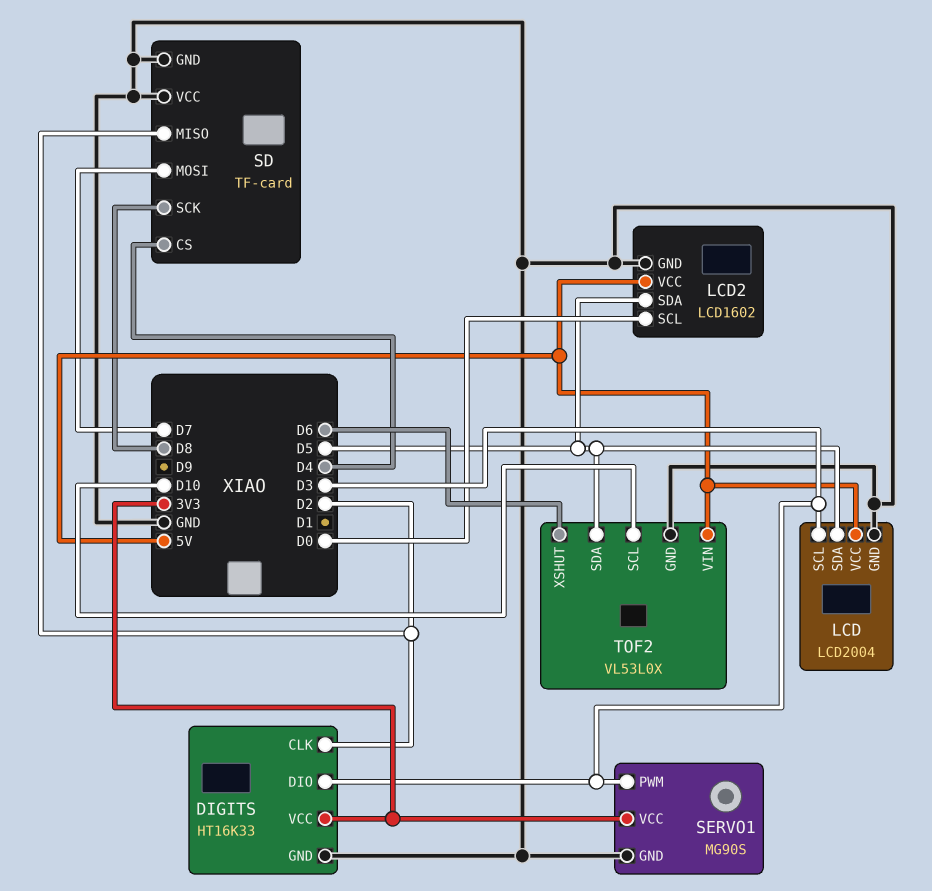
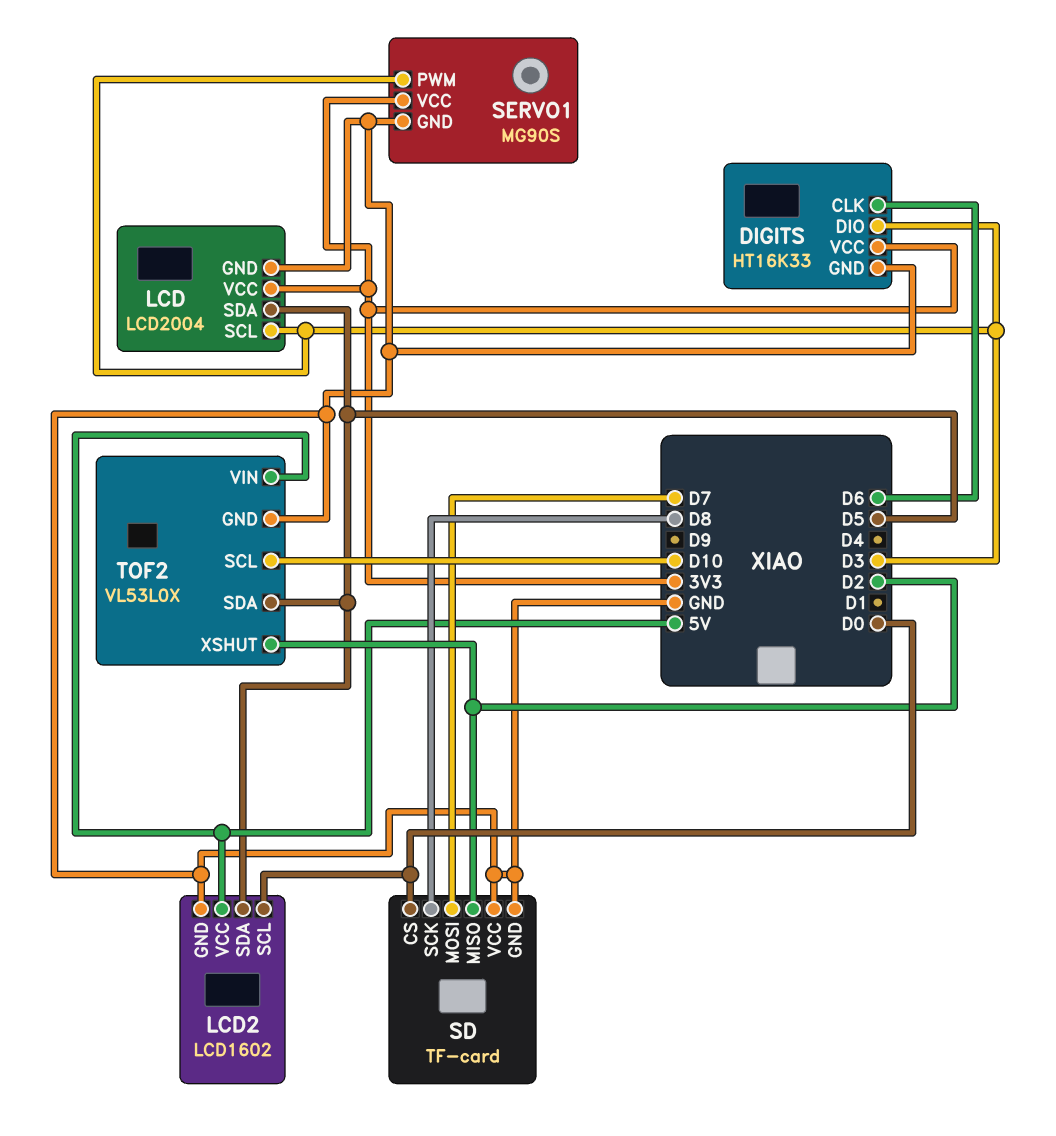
DIGITS pin CLK: D2 -> D6
LCD pin VCC: 5V -> 3V3
SD pin CS: D4 -> D0
TOF2 pin XSHUT: D6 -> D2

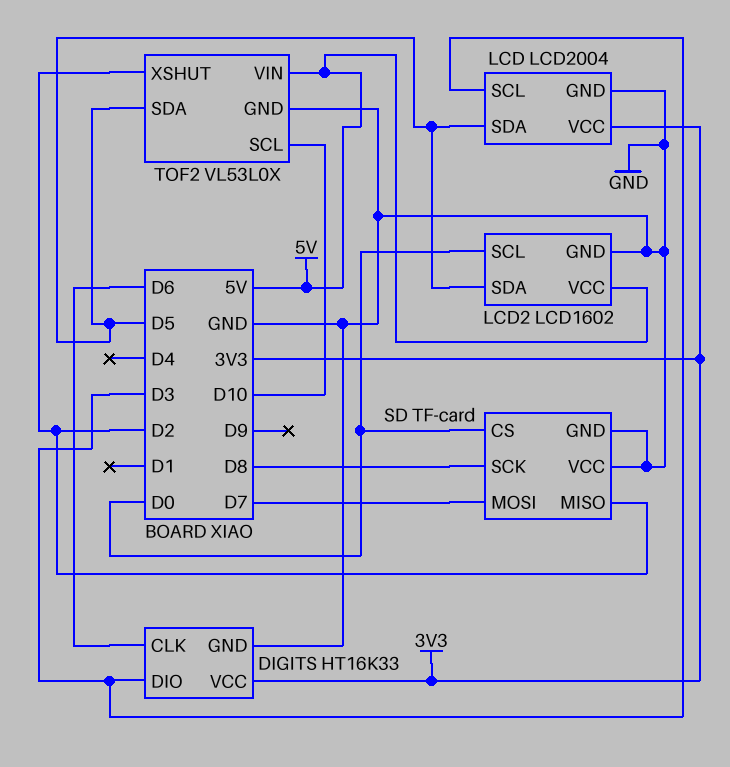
SERVO1: MG90S -> none
SERVO1 pin GND: GND -> none
SERVO1 pin PWM: D3 -> none
SERVO1 pin VCC: 3V3 -> none

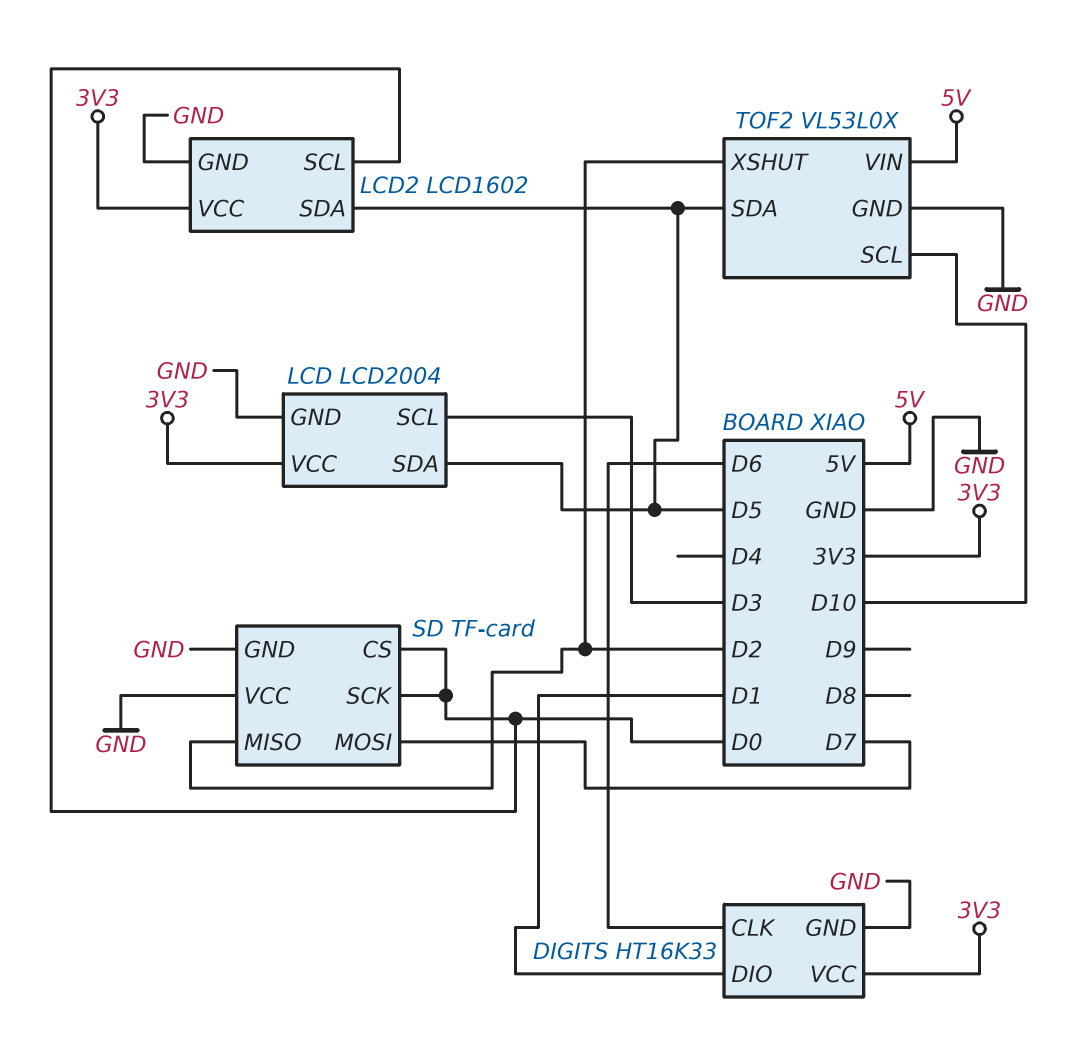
DIGITS pin DIO: D3 -> D1
LCD2 pin VCC: 5V -> 3V3
SD pin SCK: D8 -> D0

